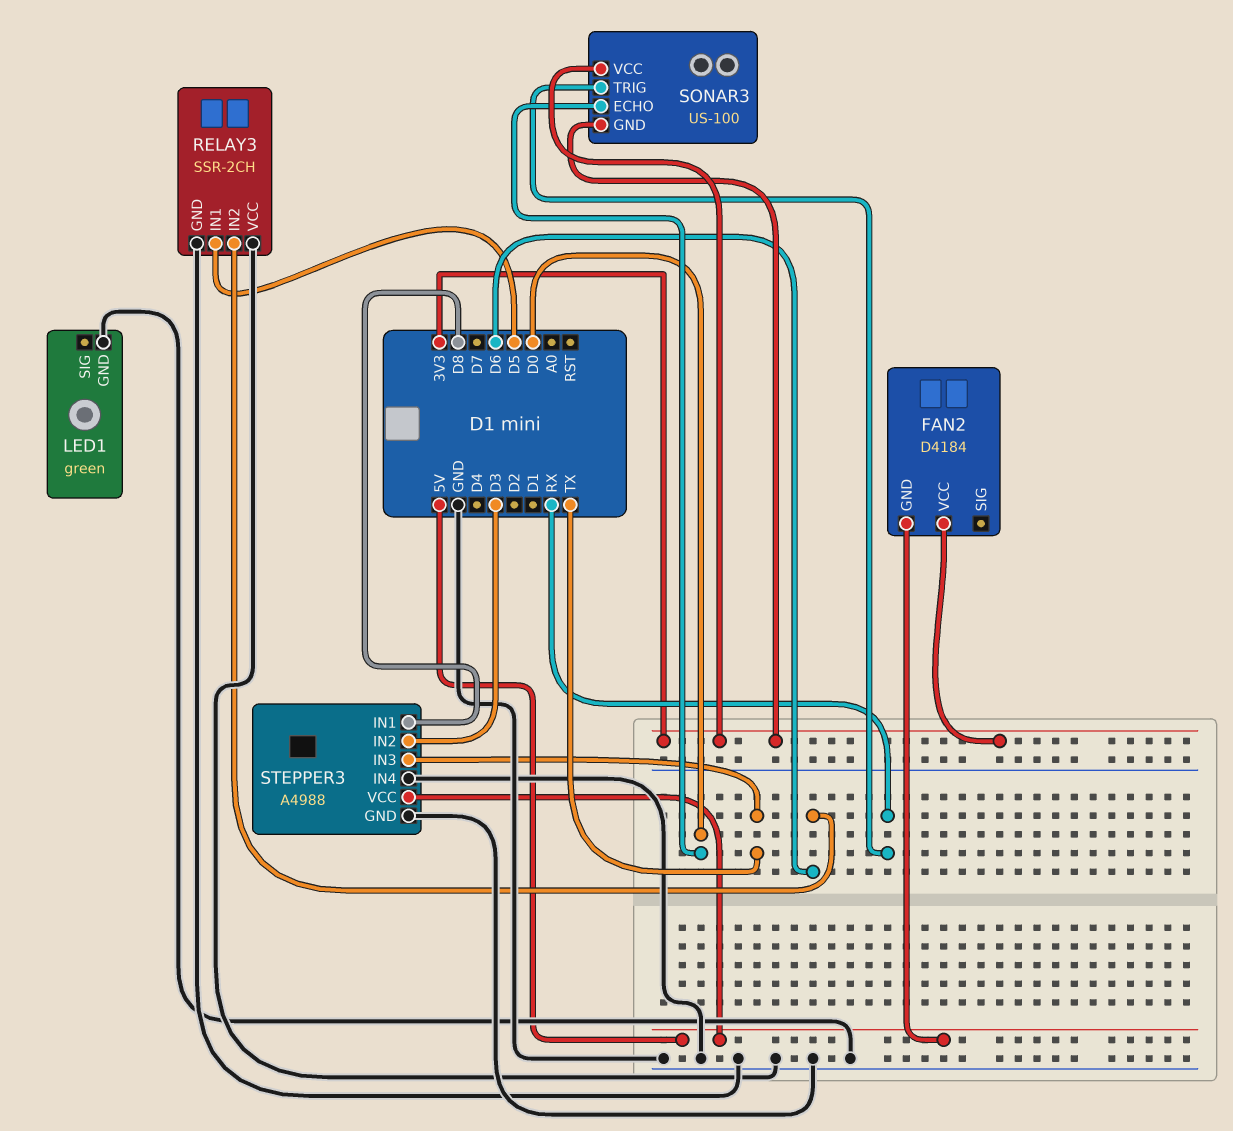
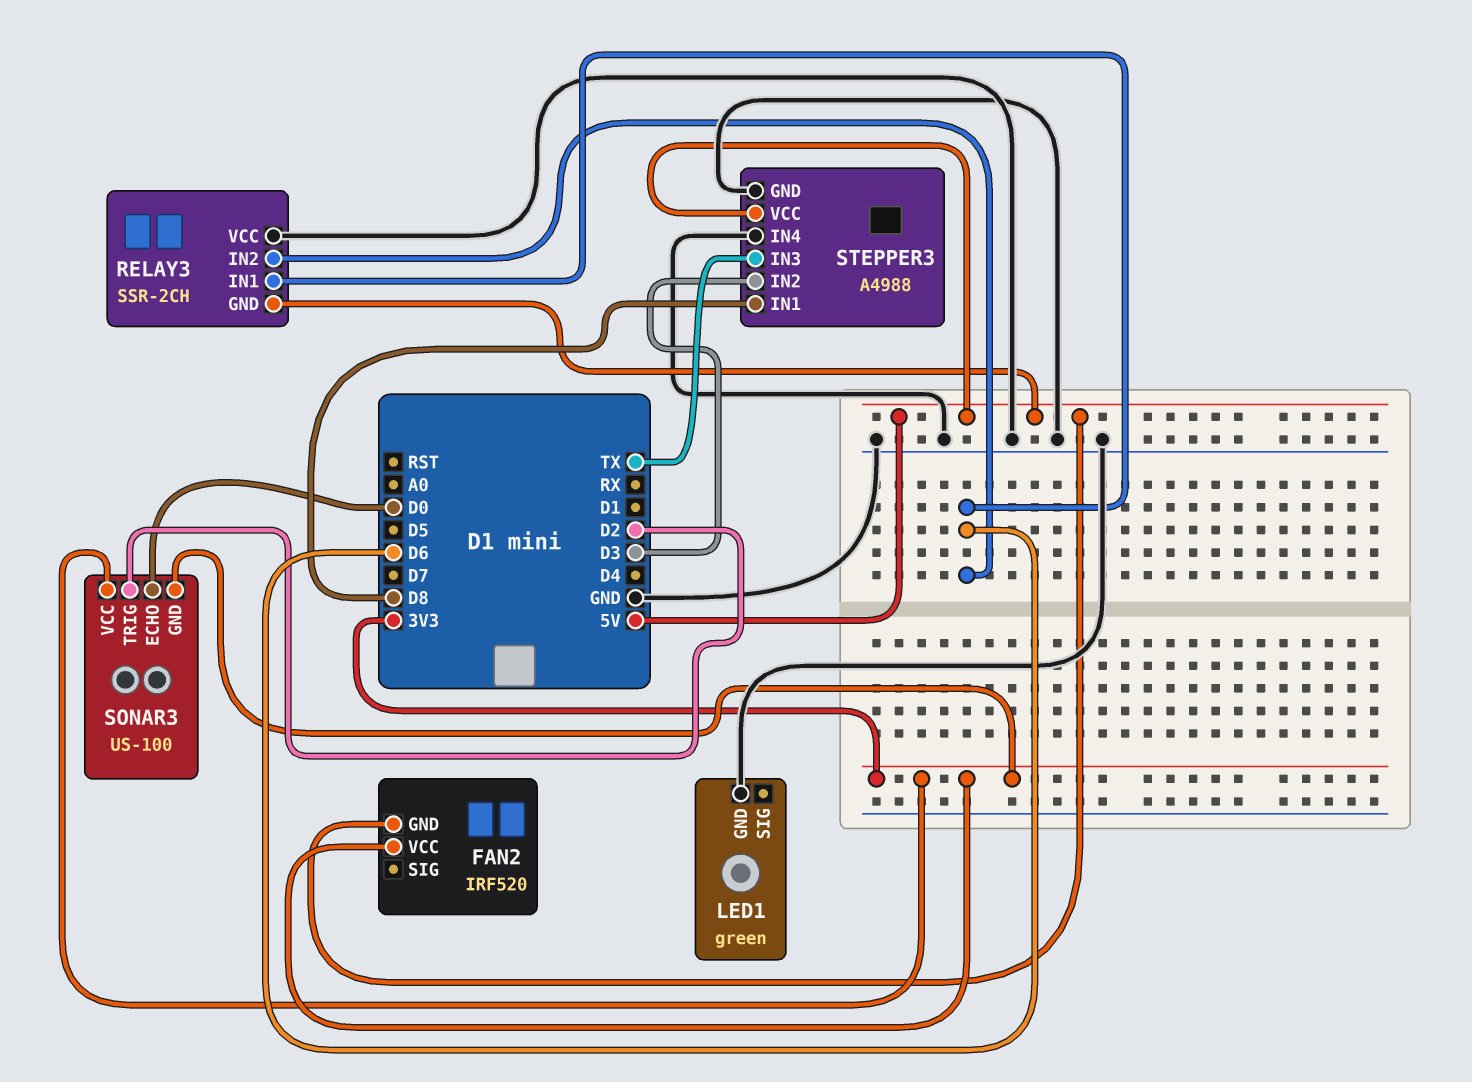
FAN2: D4184 -> IRF520
RELAY3 pin GND: GND -> 5V
RELAY3 pin IN1: D5 -> D6
SONAR3 pin TRIG: RX -> D2

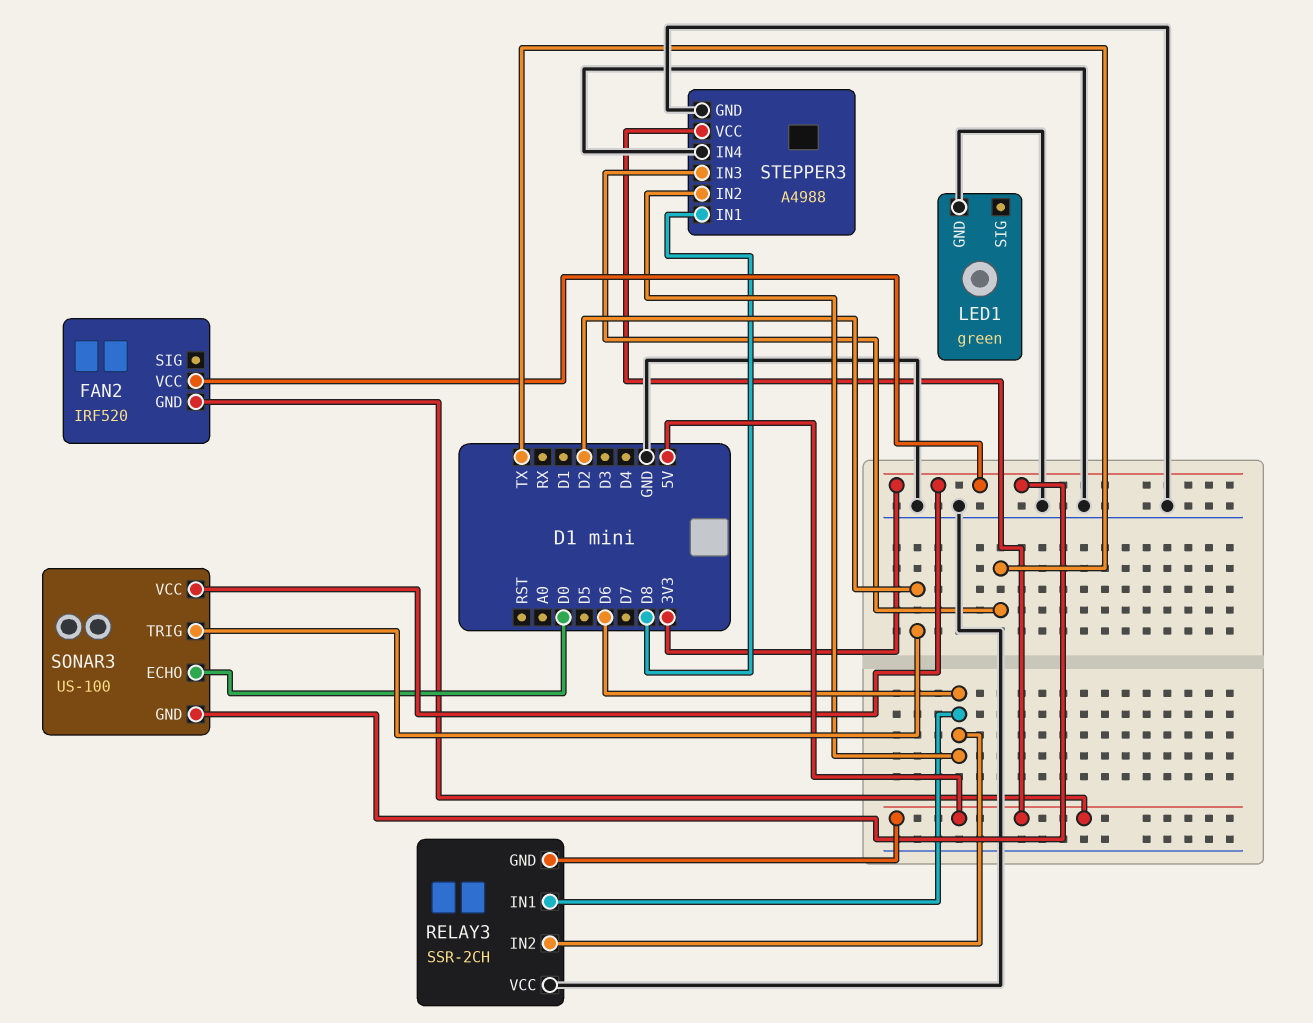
STEPPER3 pin IN2: D3 -> D6

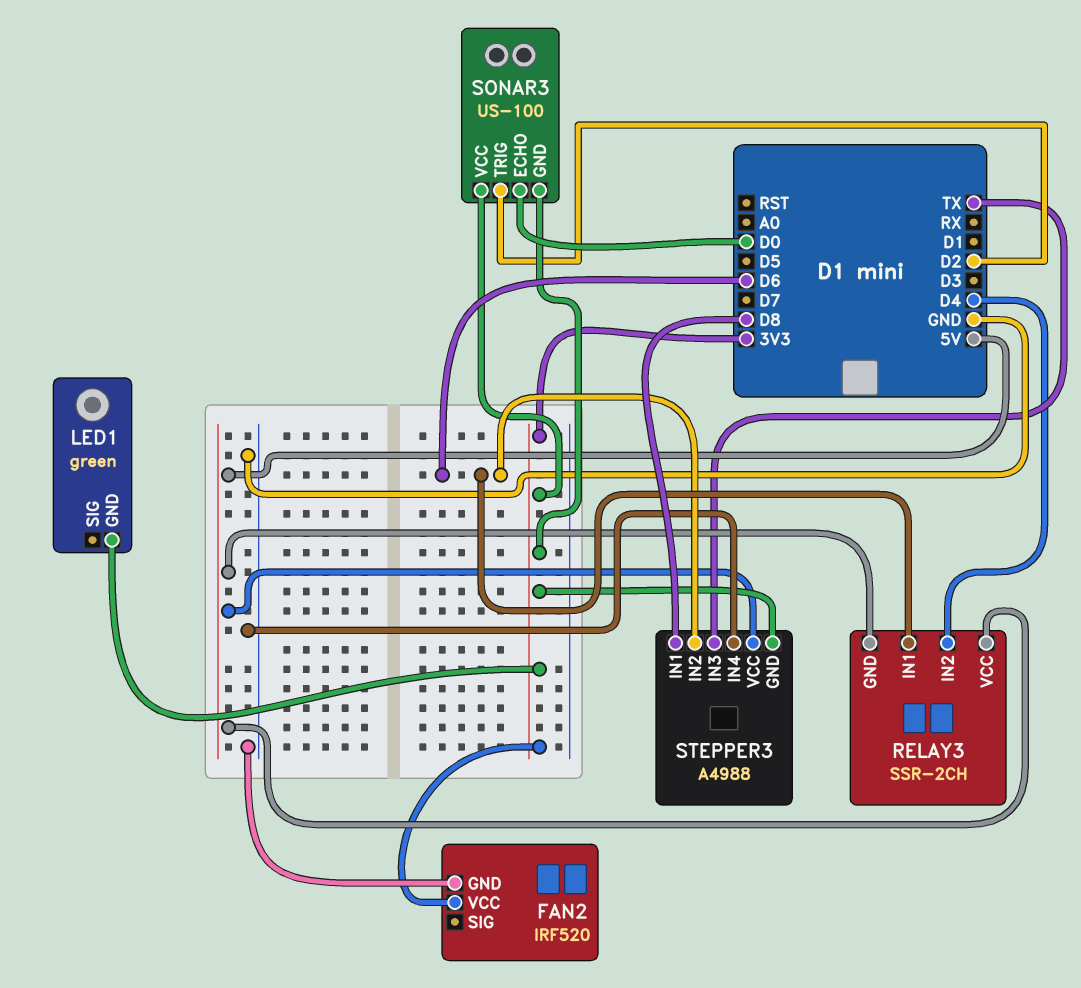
FAN2 pin GND: 5V -> GND
LED1 pin GND: GND -> 3V3
RELAY3 pin IN2: D6 -> D4
RELAY3 pin VCC: GND -> 5V
STEPPER3 pin GND: GND -> 3V3

